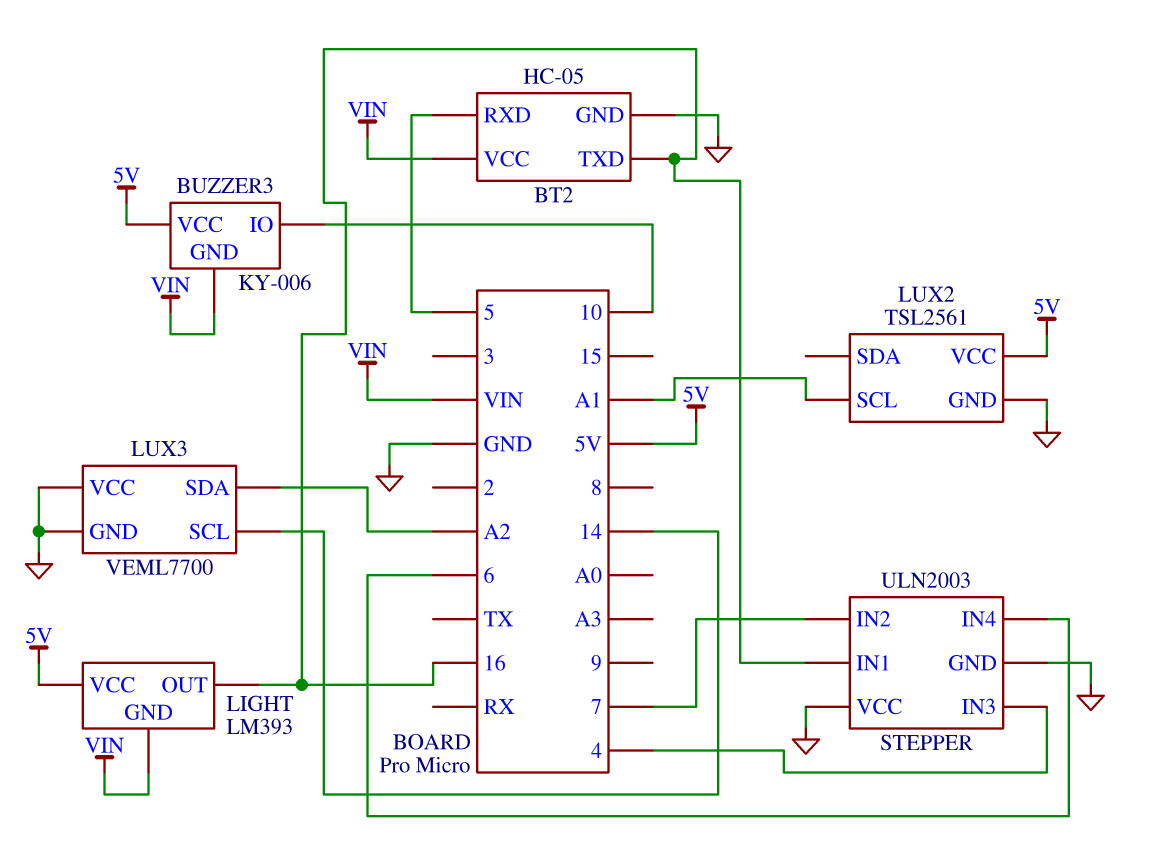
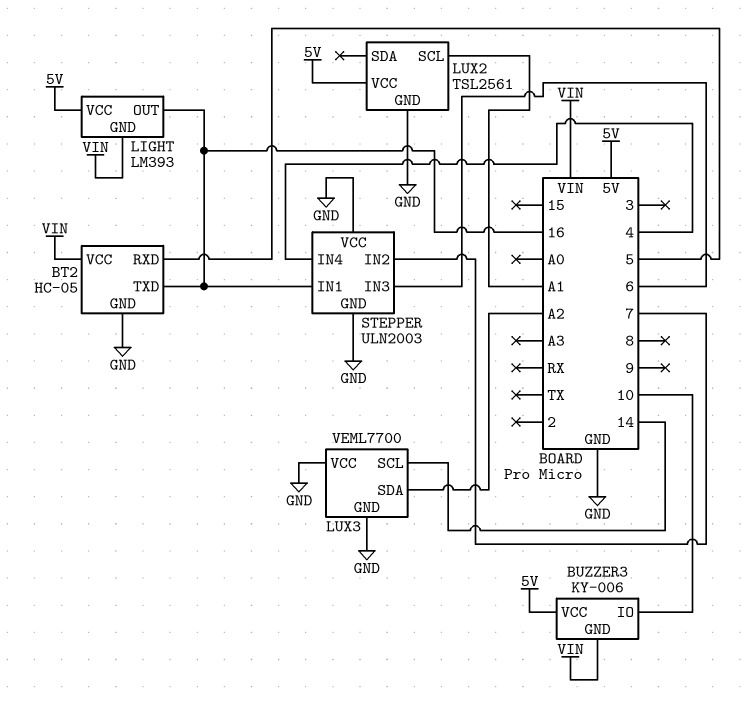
STEPPER pin IN3: 4 -> 6
STEPPER pin IN4: 6 -> 4

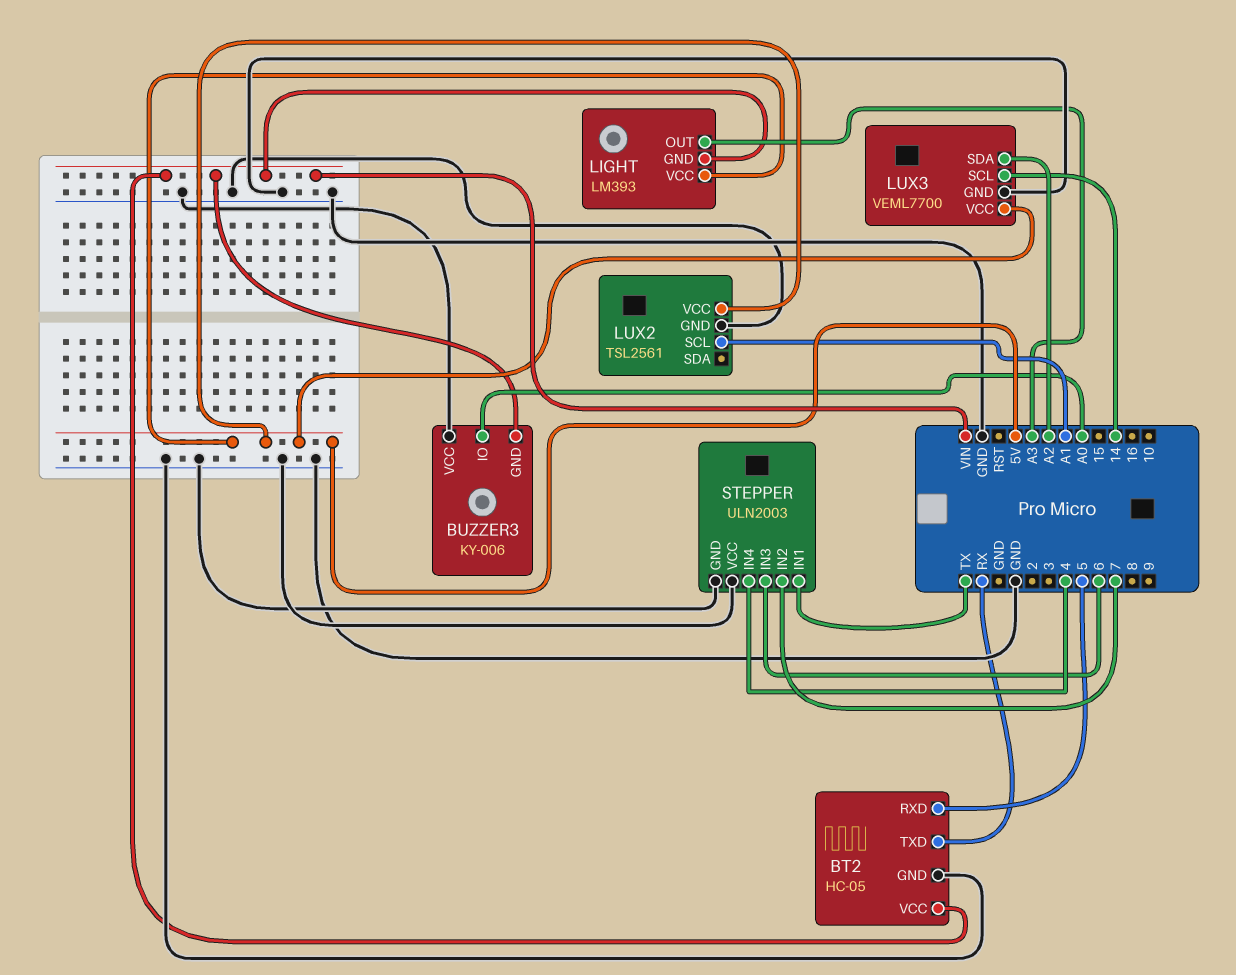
BT2 pin TXD: 16 -> RX
BUZZER3 pin IO: 10 -> A0
BUZZER3 pin VCC: 5V -> GND
LIGHT pin OUT: 16 -> A3
LUX3 pin VCC: GND -> 5V
STEPPER pin IN1: 16 -> TX

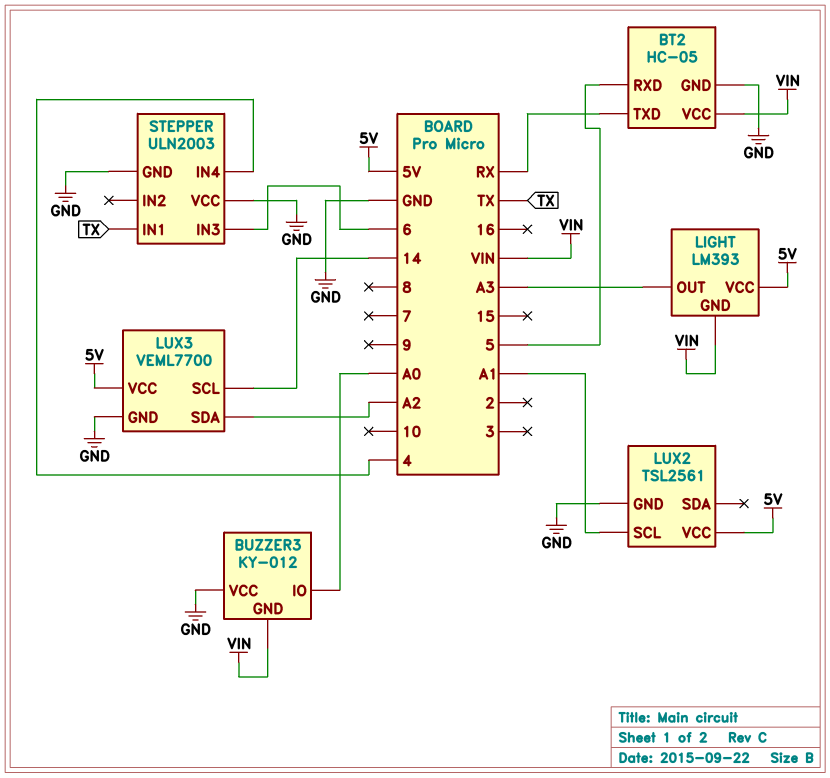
BUZZER3: KY-006 -> KY-012
STEPPER pin IN2: 7 -> none

